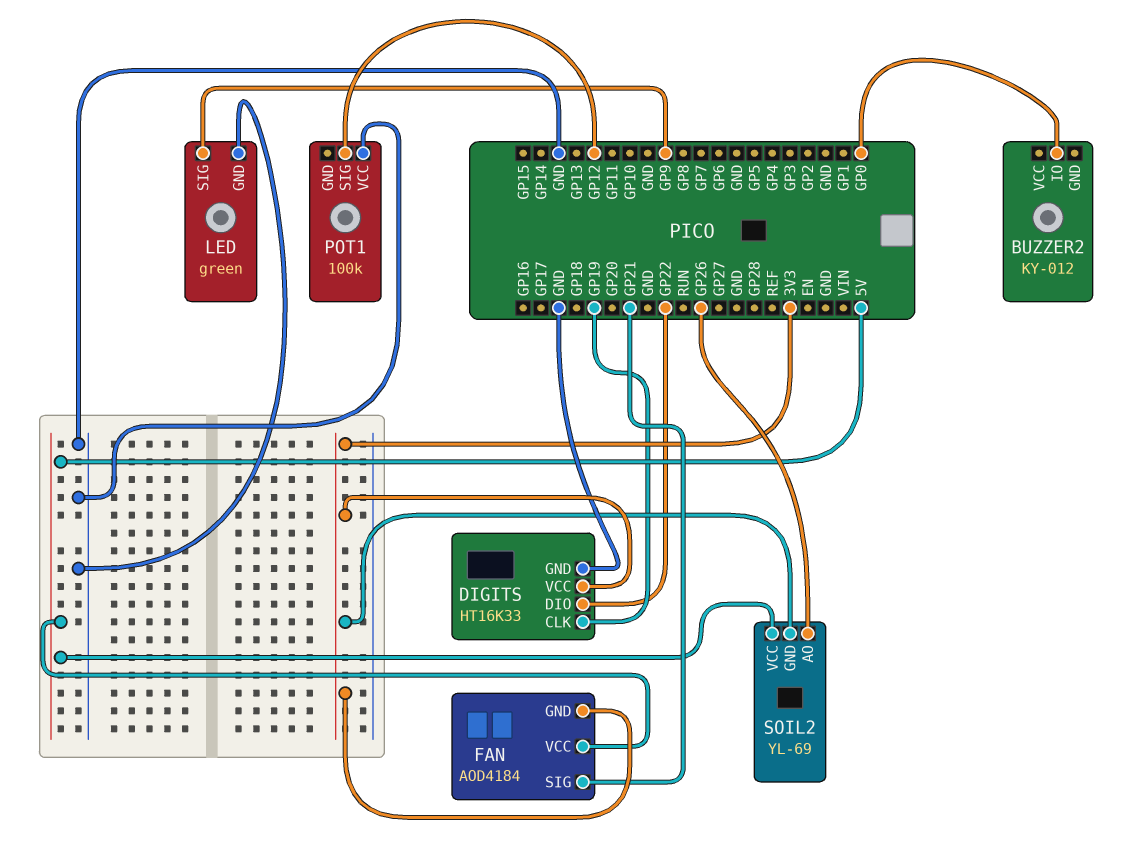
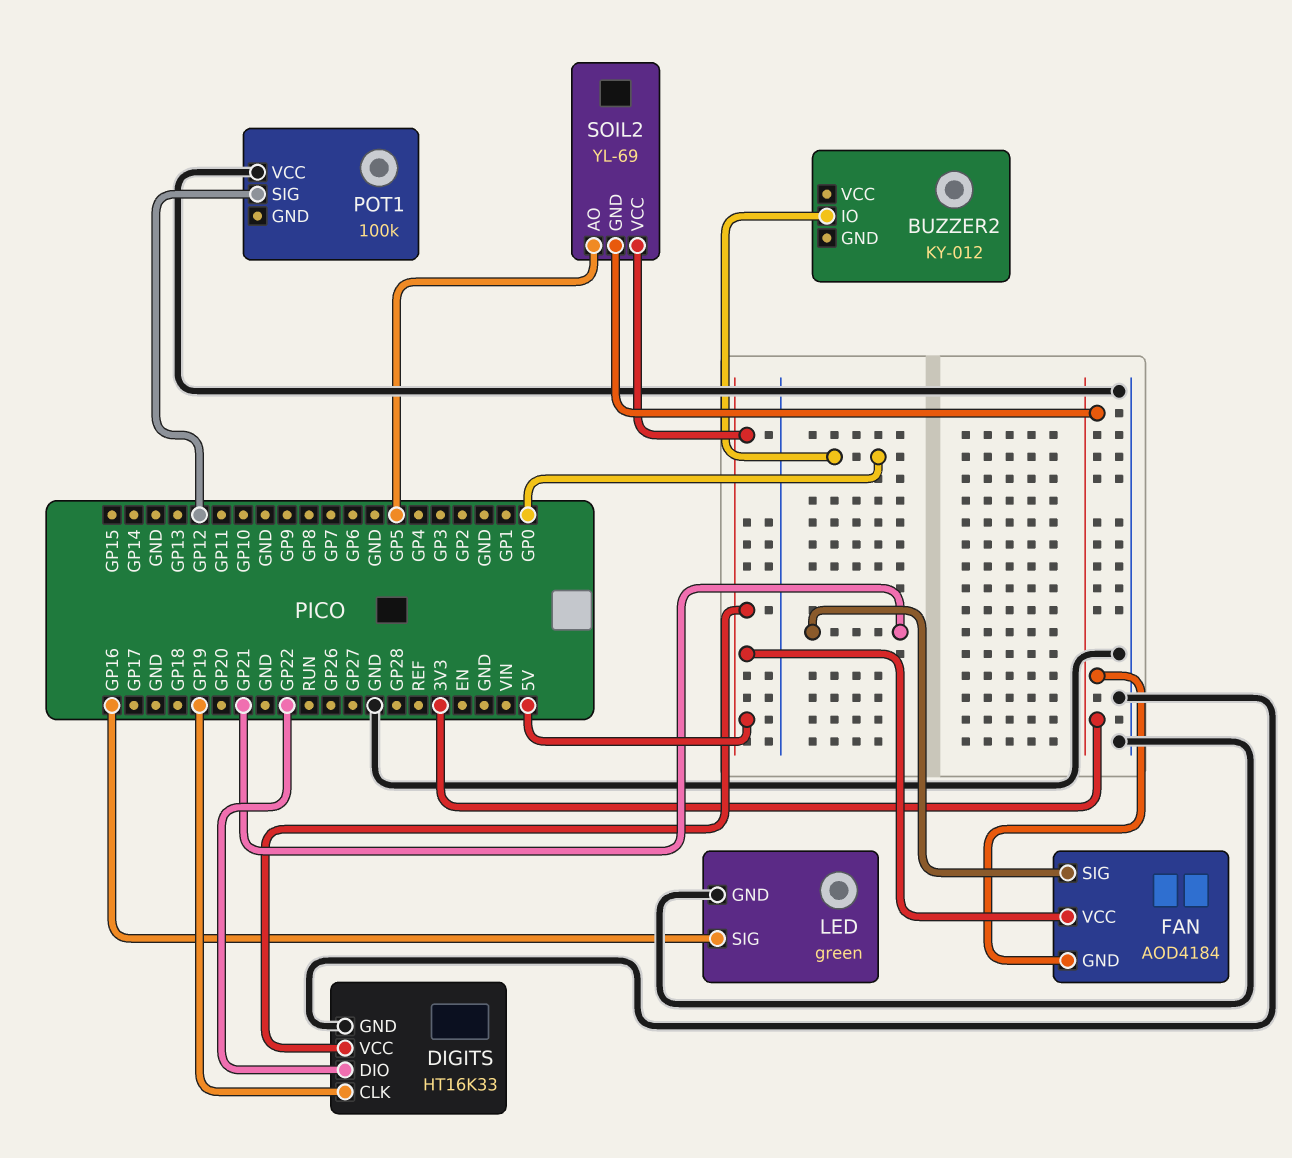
DIGITS pin VCC: 3V3 -> 5V
LED pin SIG: GP9 -> GP16
SOIL2 pin AO: GP26 -> GP5

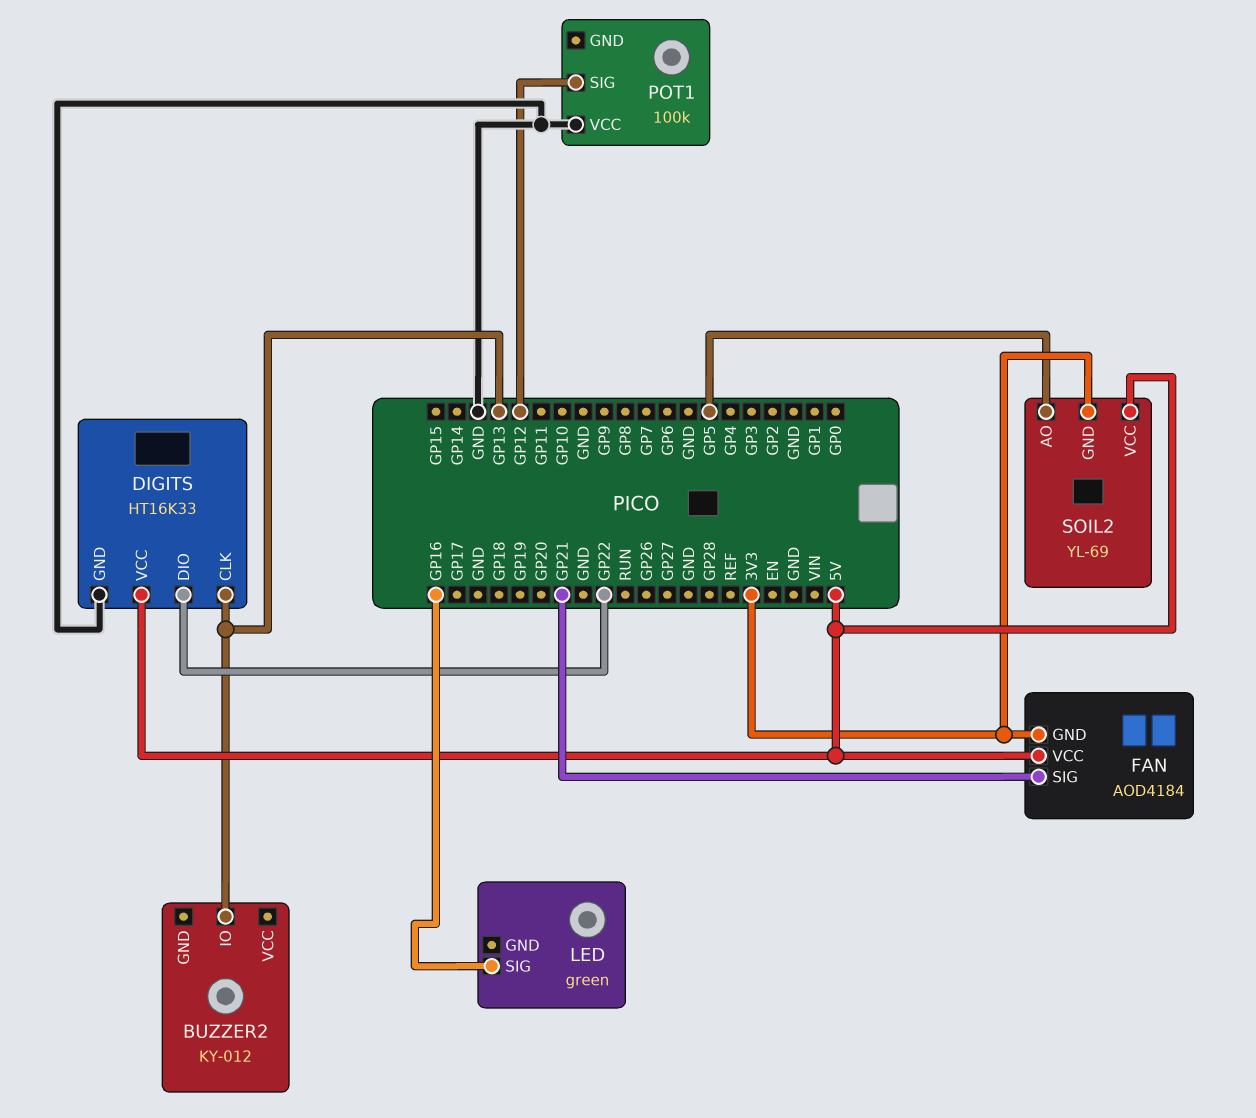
BUZZER2 pin IO: GP0 -> GP13
DIGITS pin CLK: GP19 -> GP13
LED pin GND: GND -> none

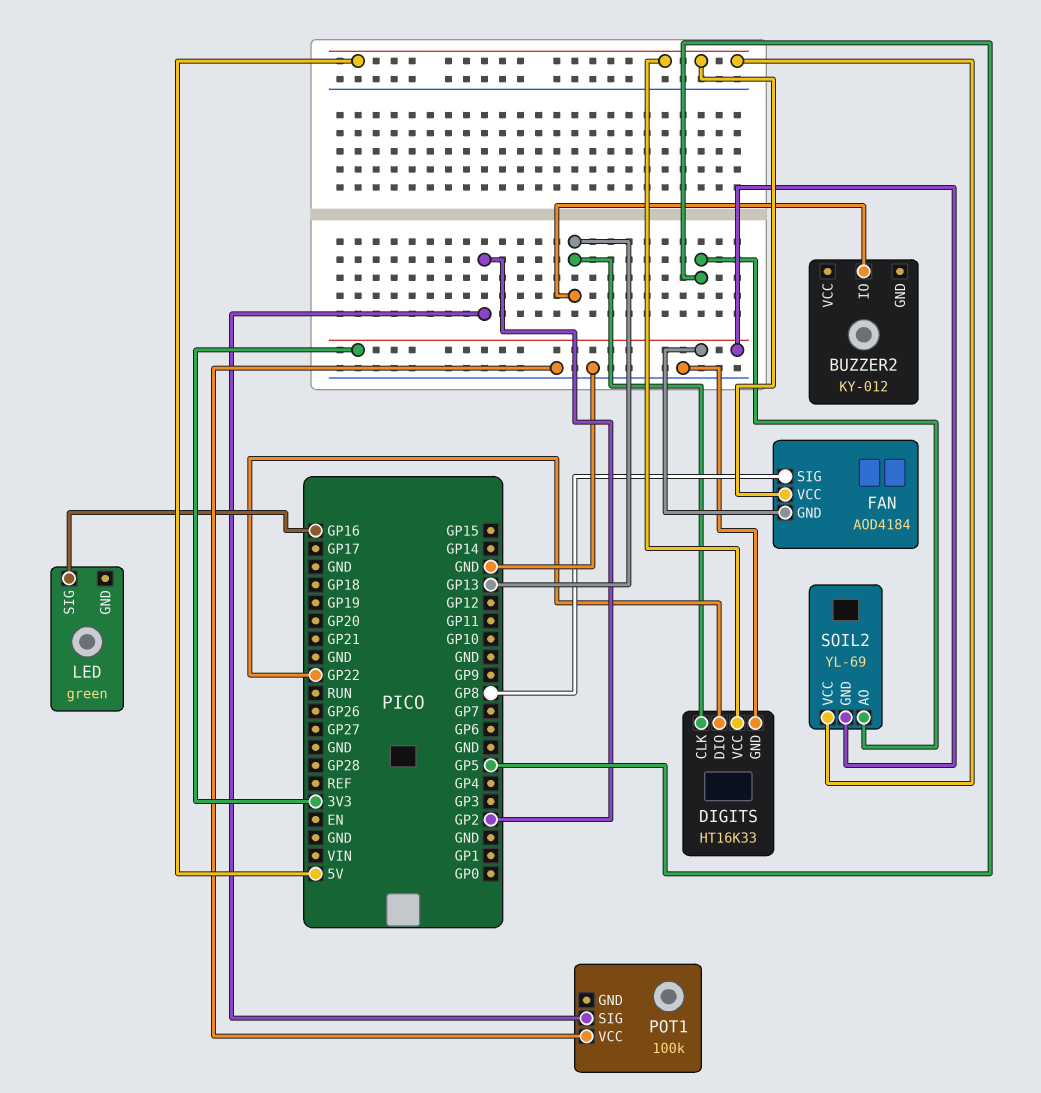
FAN pin SIG: GP21 -> GP8
POT1 pin SIG: GP12 -> GP2

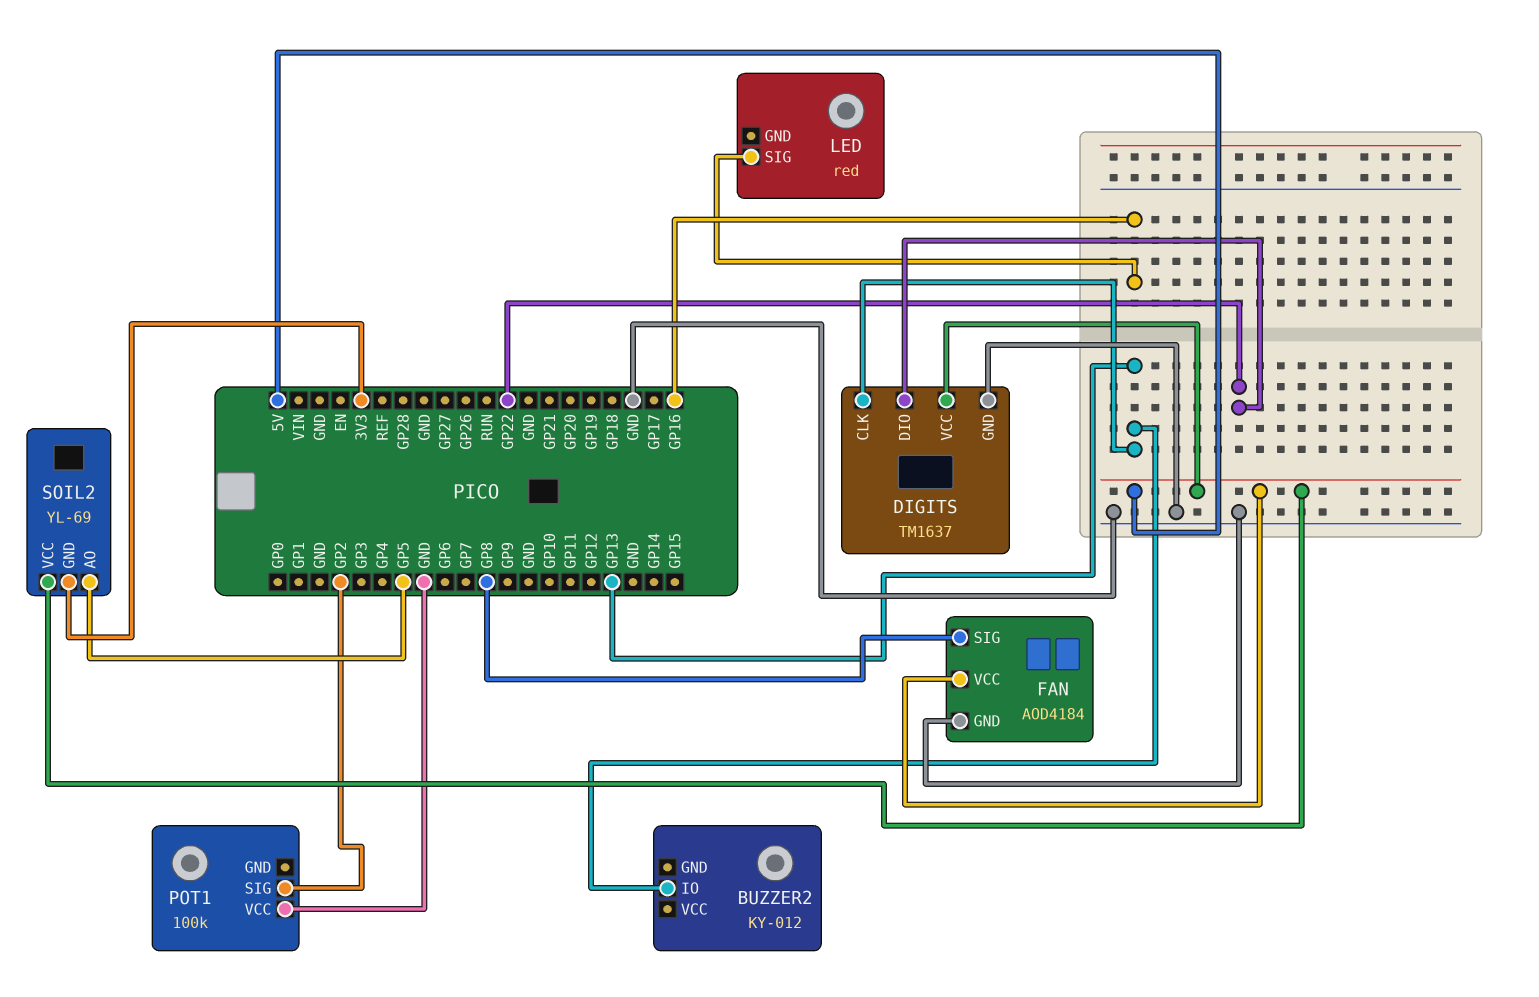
DIGITS: HT16K33 -> TM1637
FAN pin GND: 3V3 -> GND
LED: green -> red

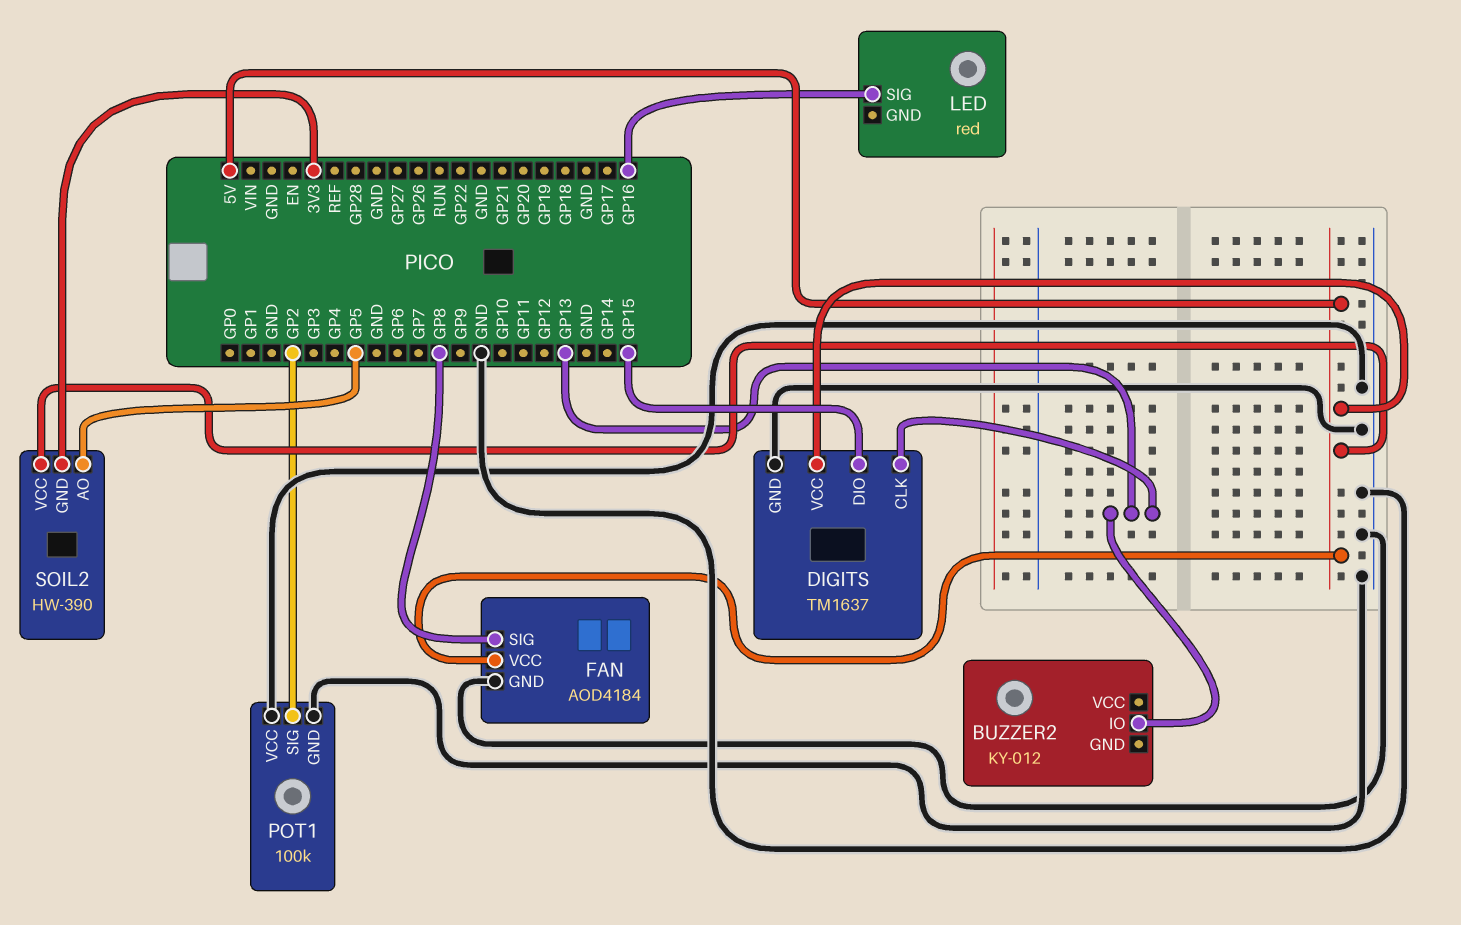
DIGITS pin DIO: GP22 -> GP15
POT1 pin GND: none -> GND
SOIL2: YL-69 -> HW-390

